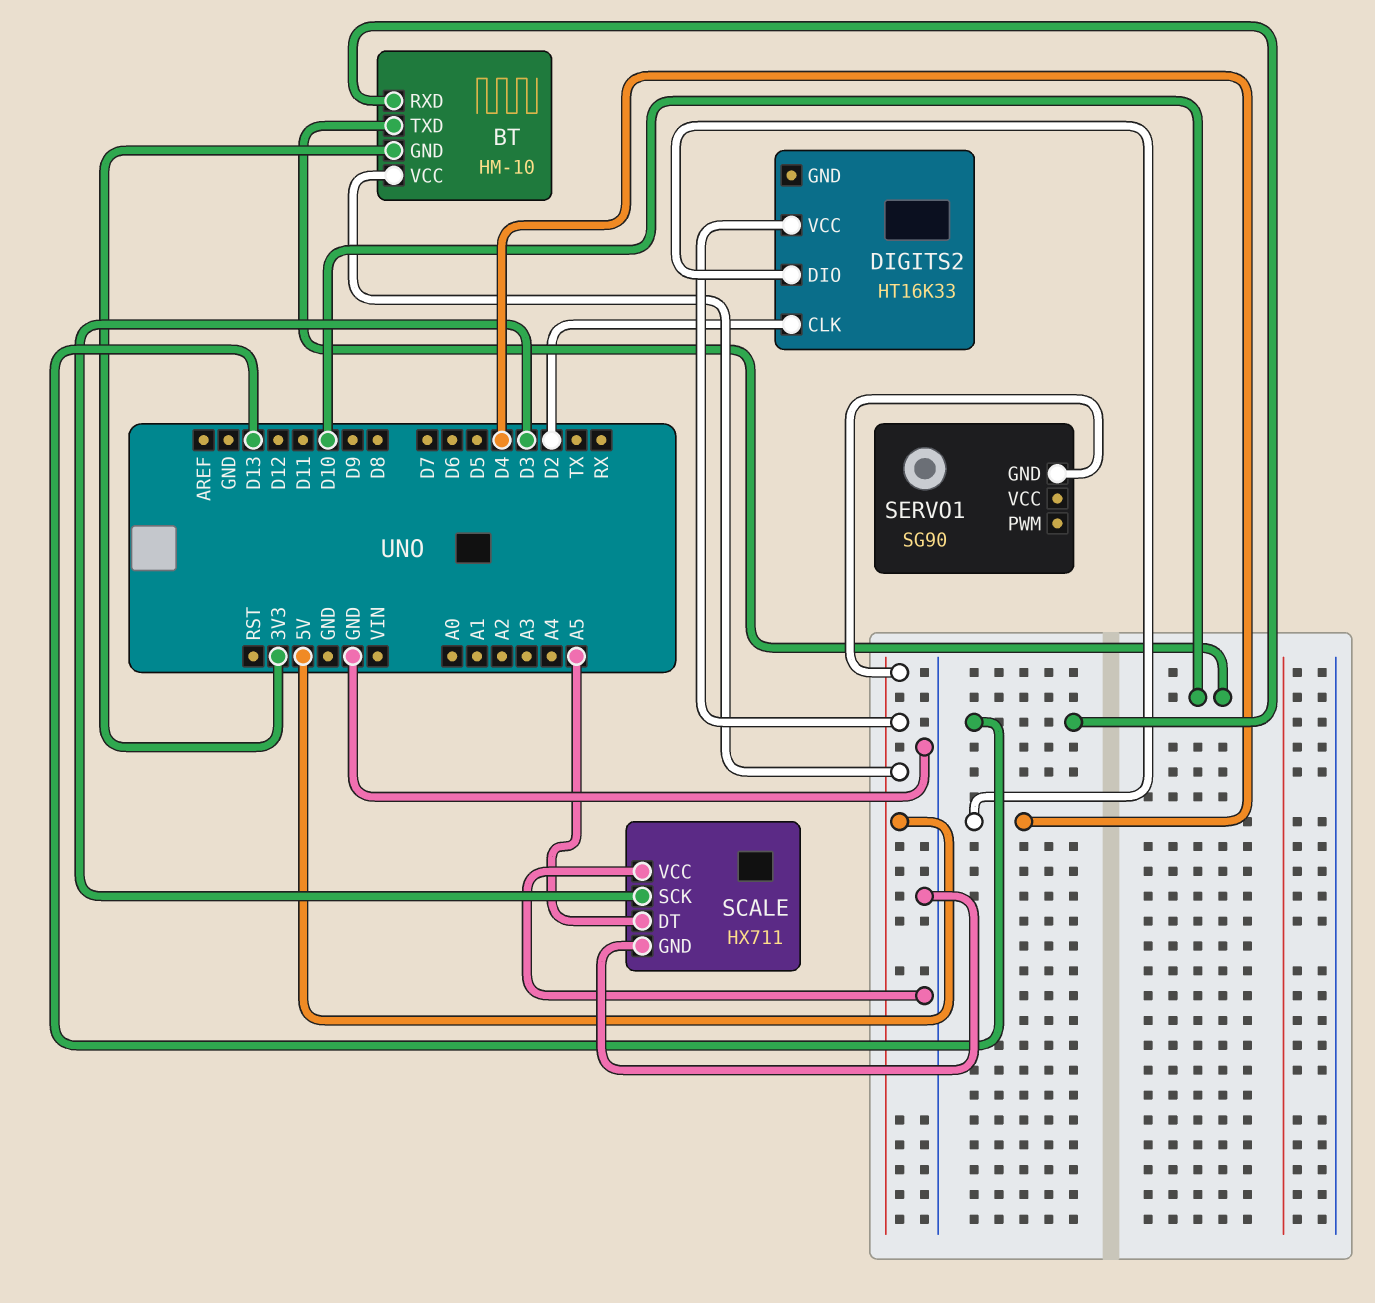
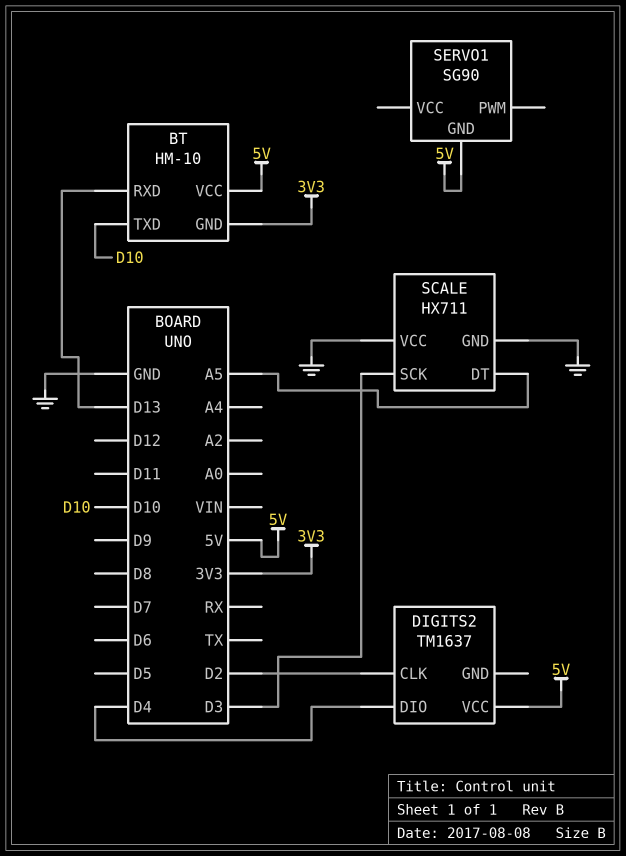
DIGITS2: HT16K33 -> TM1637

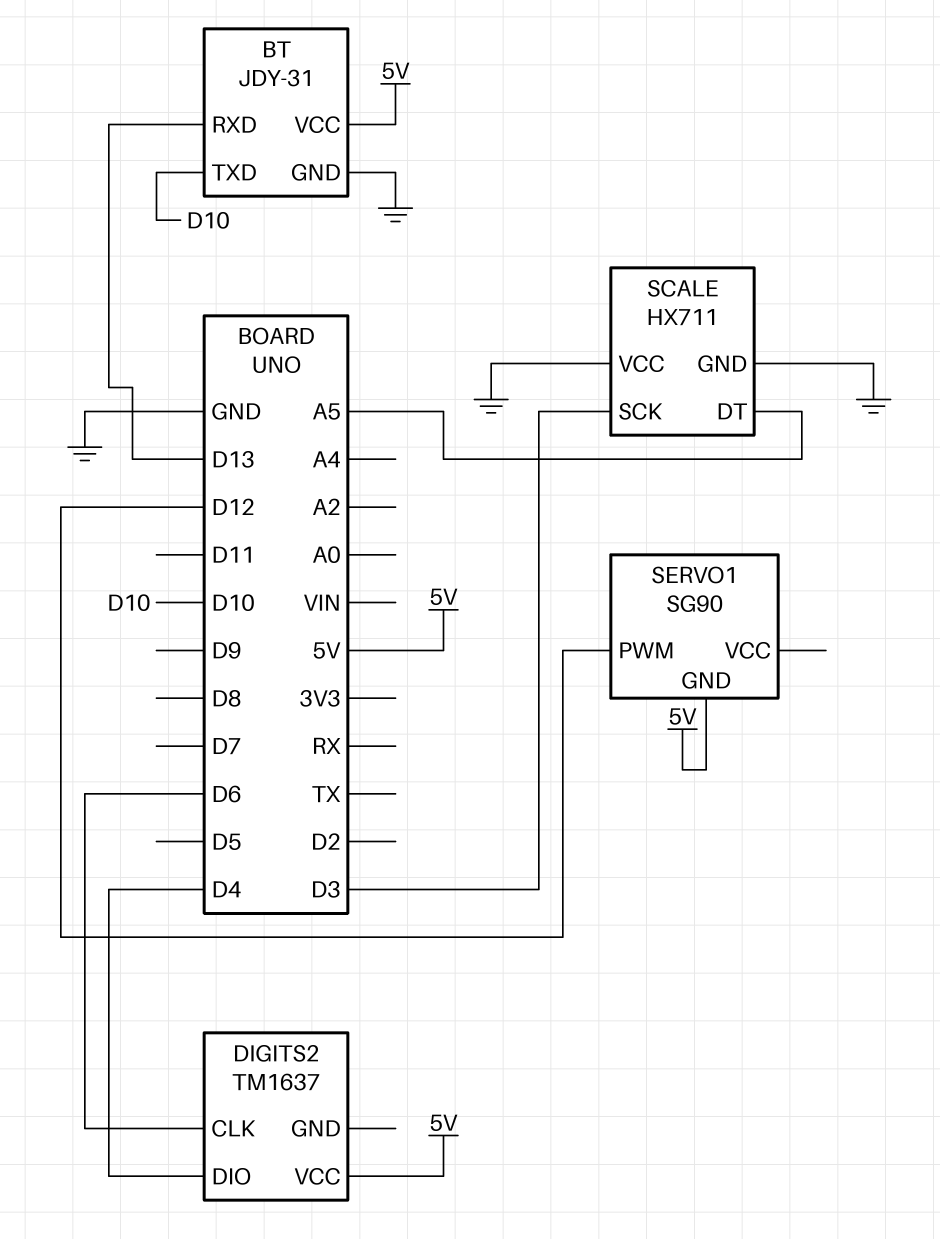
BT: HM-10 -> JDY-31
BT pin GND: 3V3 -> GND
DIGITS2 pin CLK: D2 -> D6
SERVO1 pin PWM: none -> D12

